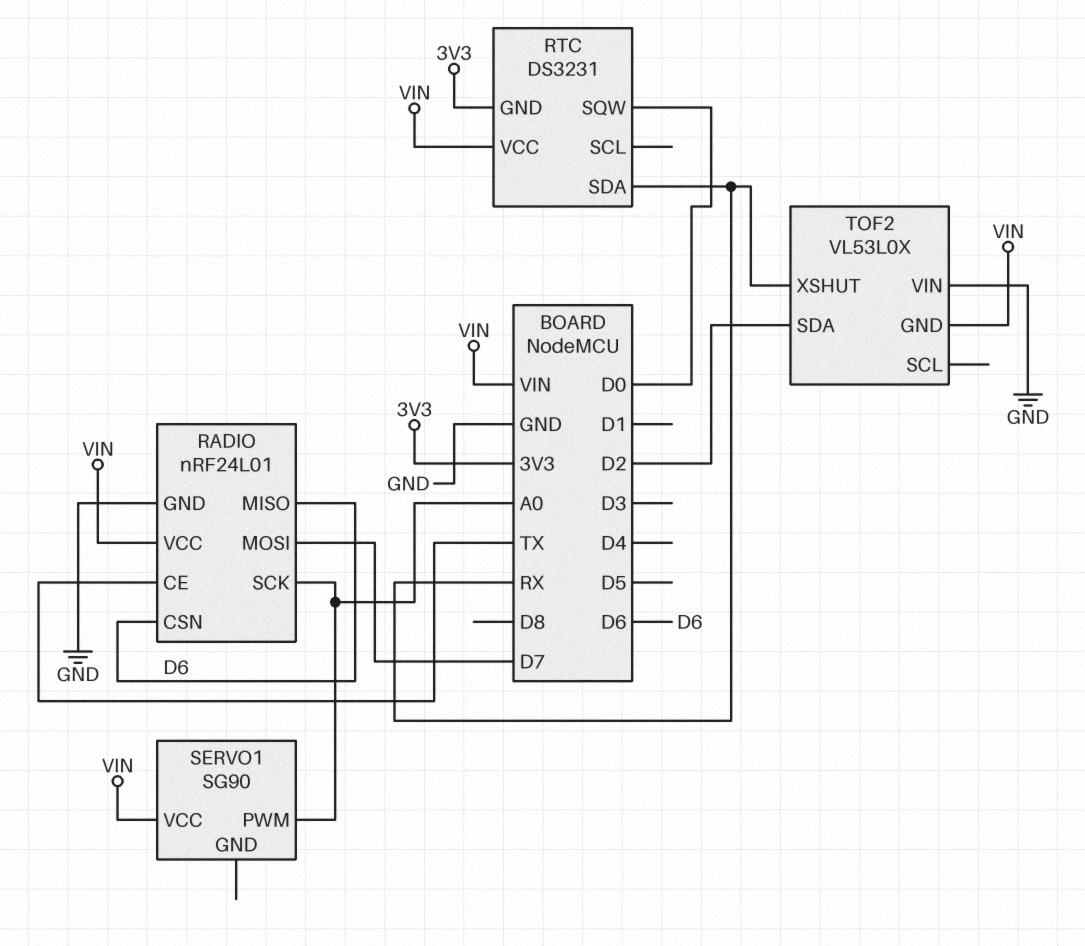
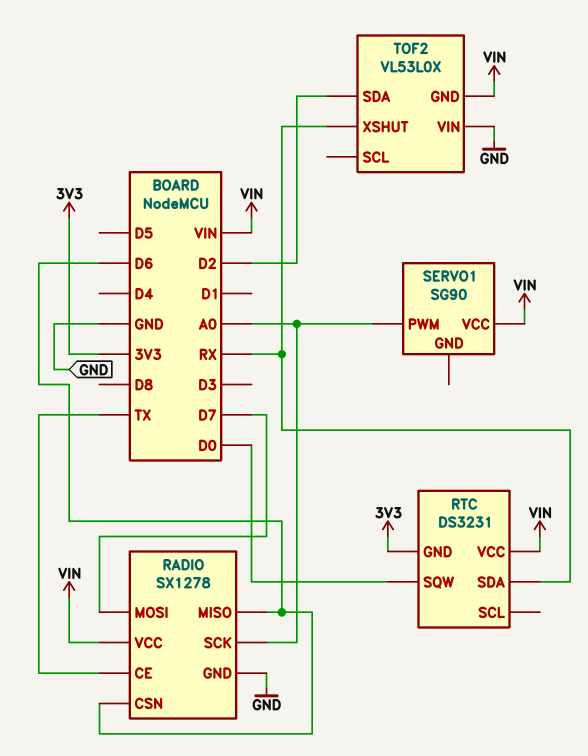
RADIO: nRF24L01 -> SX1278

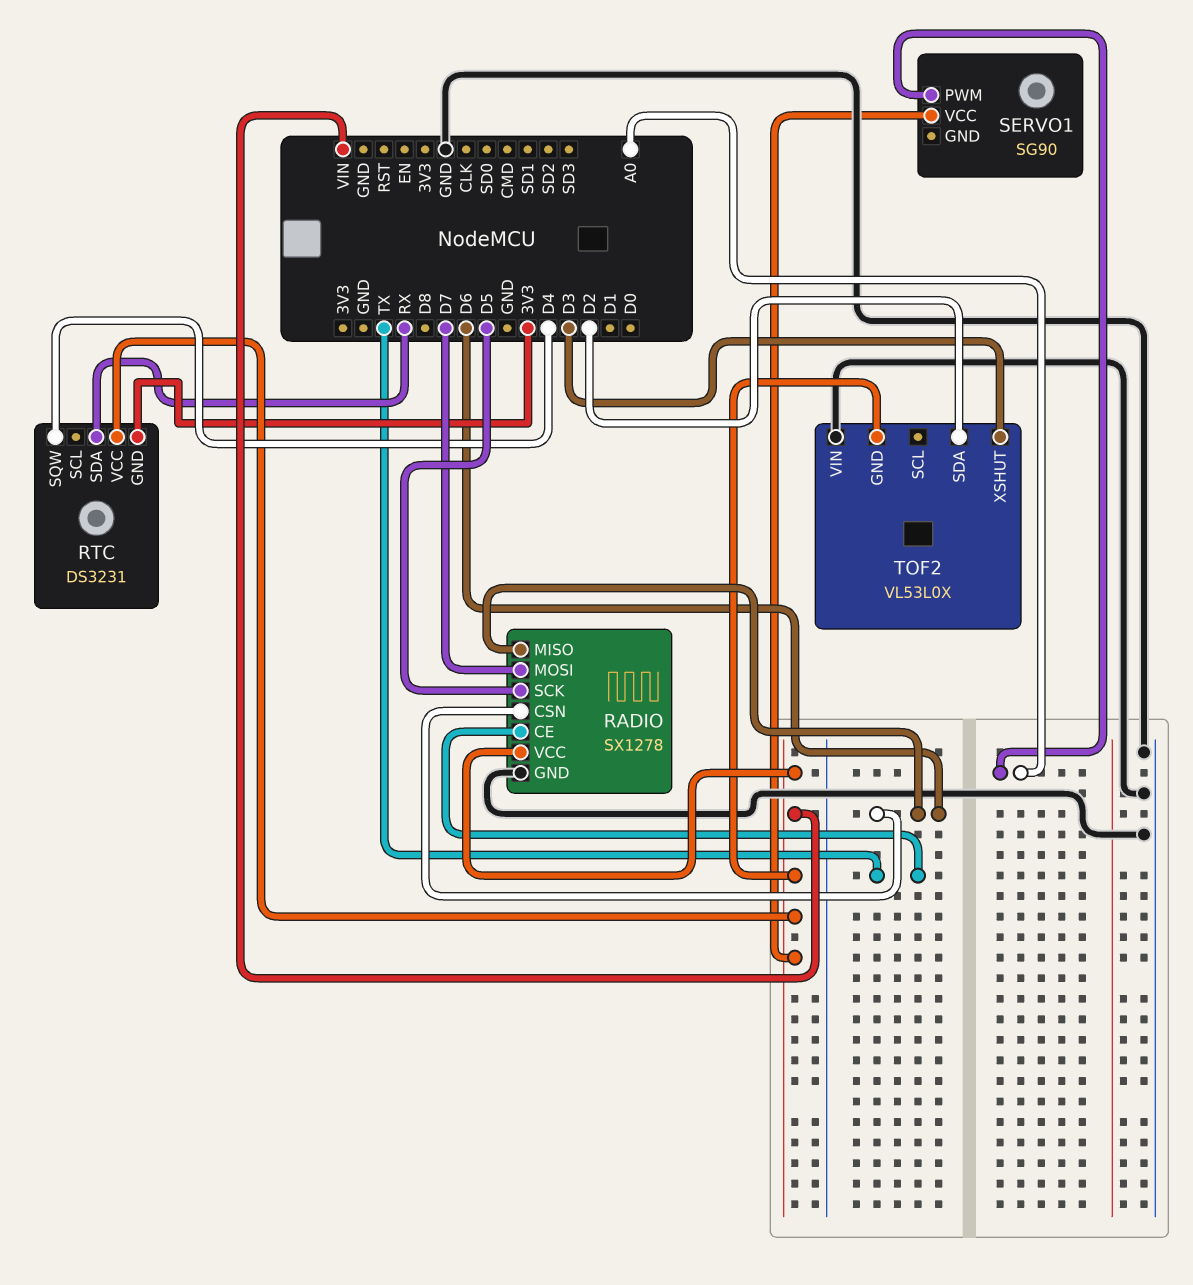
RADIO pin SCK: A0 -> D5
RTC pin SQW: D0 -> D4
TOF2 pin XSHUT: RX -> D3

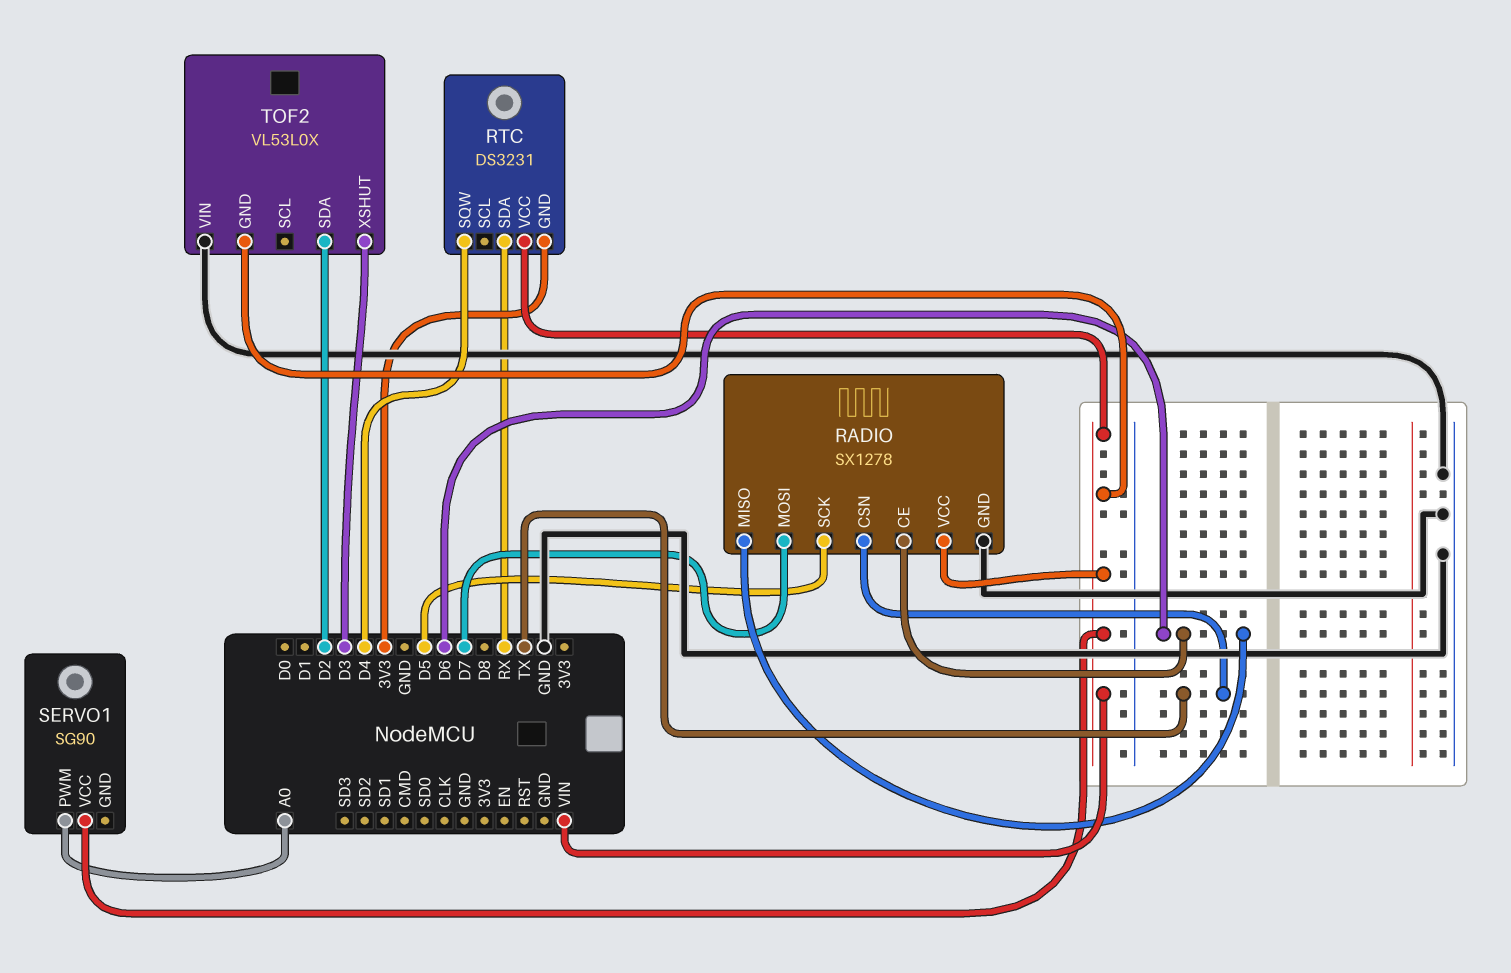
RADIO pin CE: TX -> D6
RADIO pin CSN: D6 -> TX

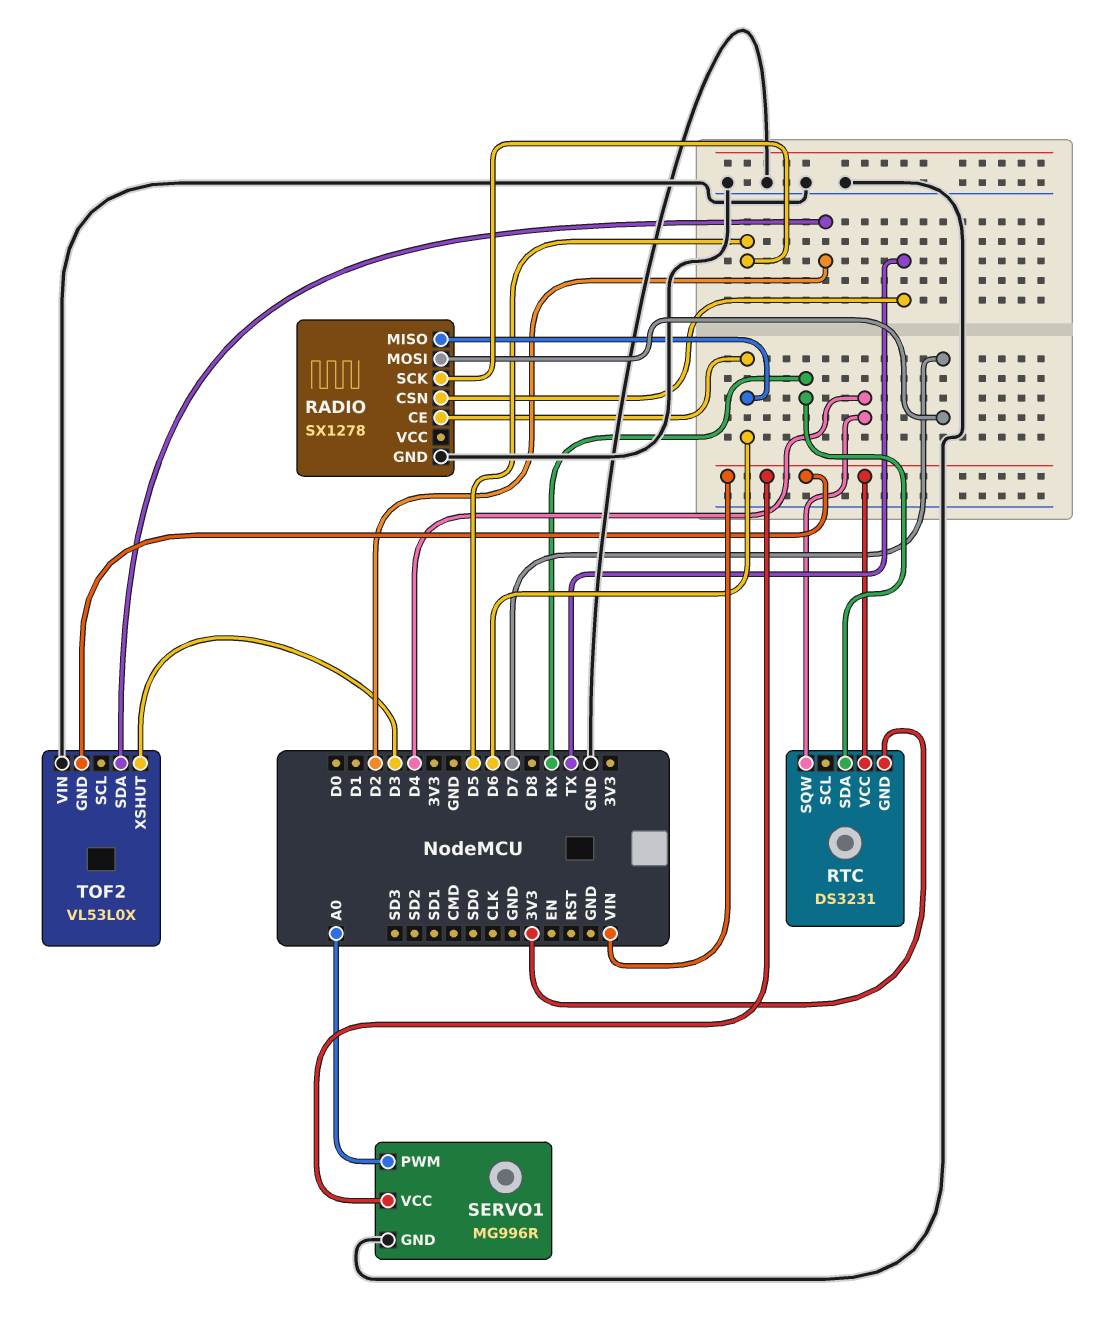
RADIO pin VCC: VIN -> none
SERVO1: SG90 -> MG996R
SERVO1 pin GND: none -> GND

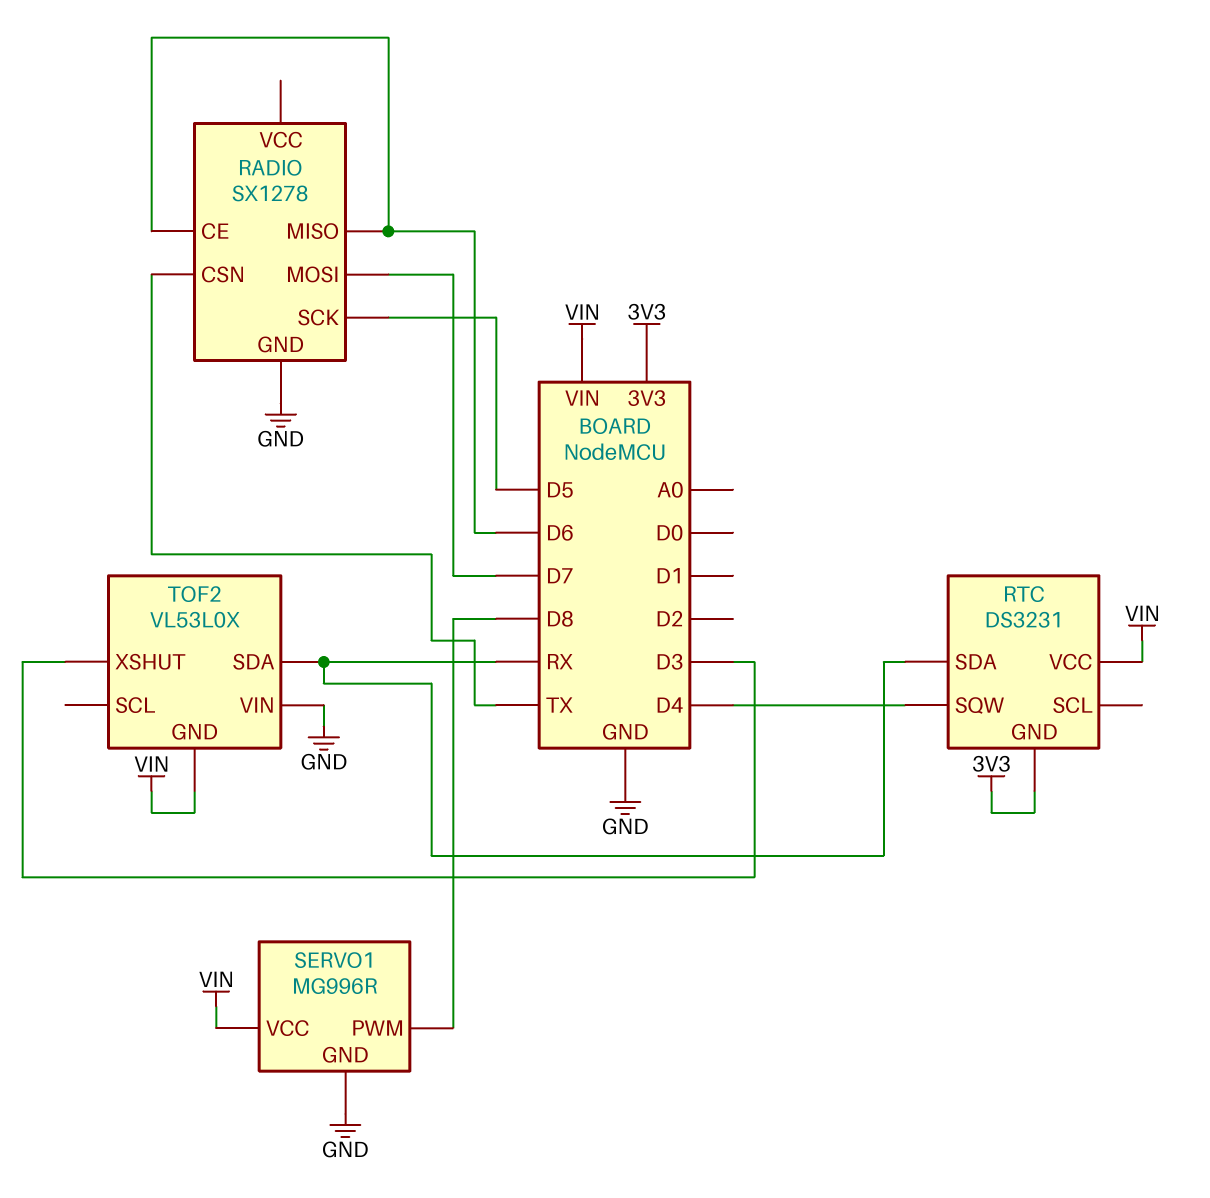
SERVO1 pin PWM: A0 -> D8
TOF2 pin SDA: D2 -> RX

